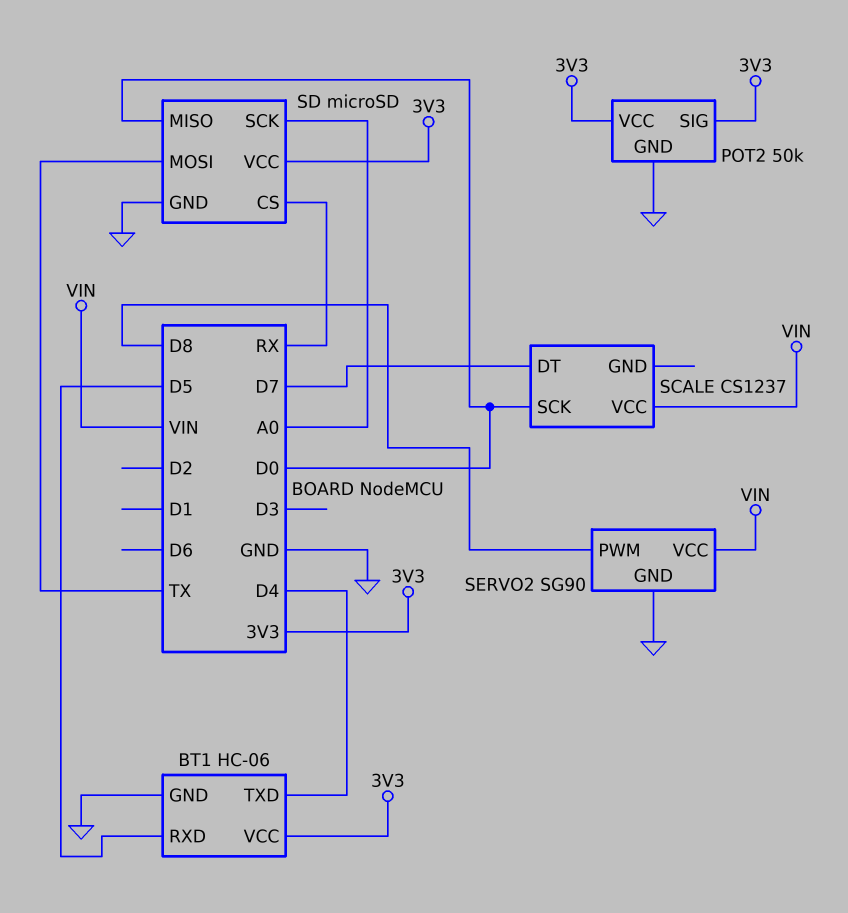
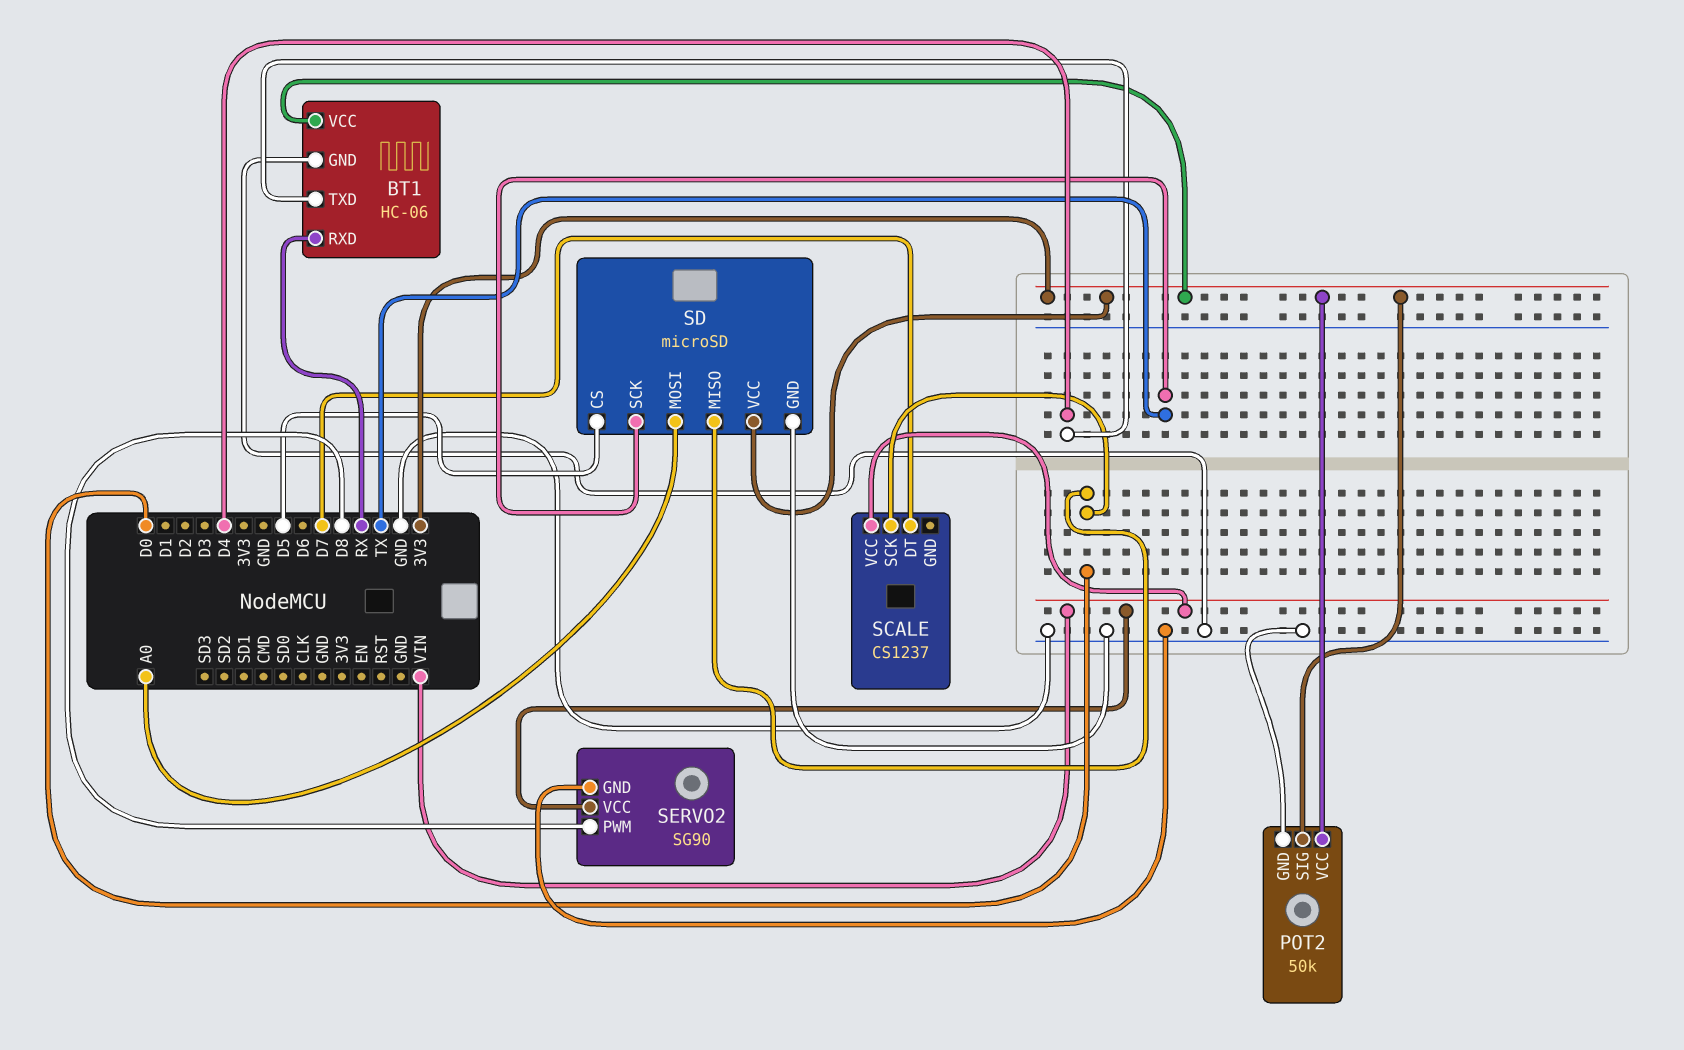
BT1 pin RXD: D5 -> RX
SD pin CS: RX -> D5
SD pin MOSI: TX -> A0
SD pin SCK: A0 -> TX

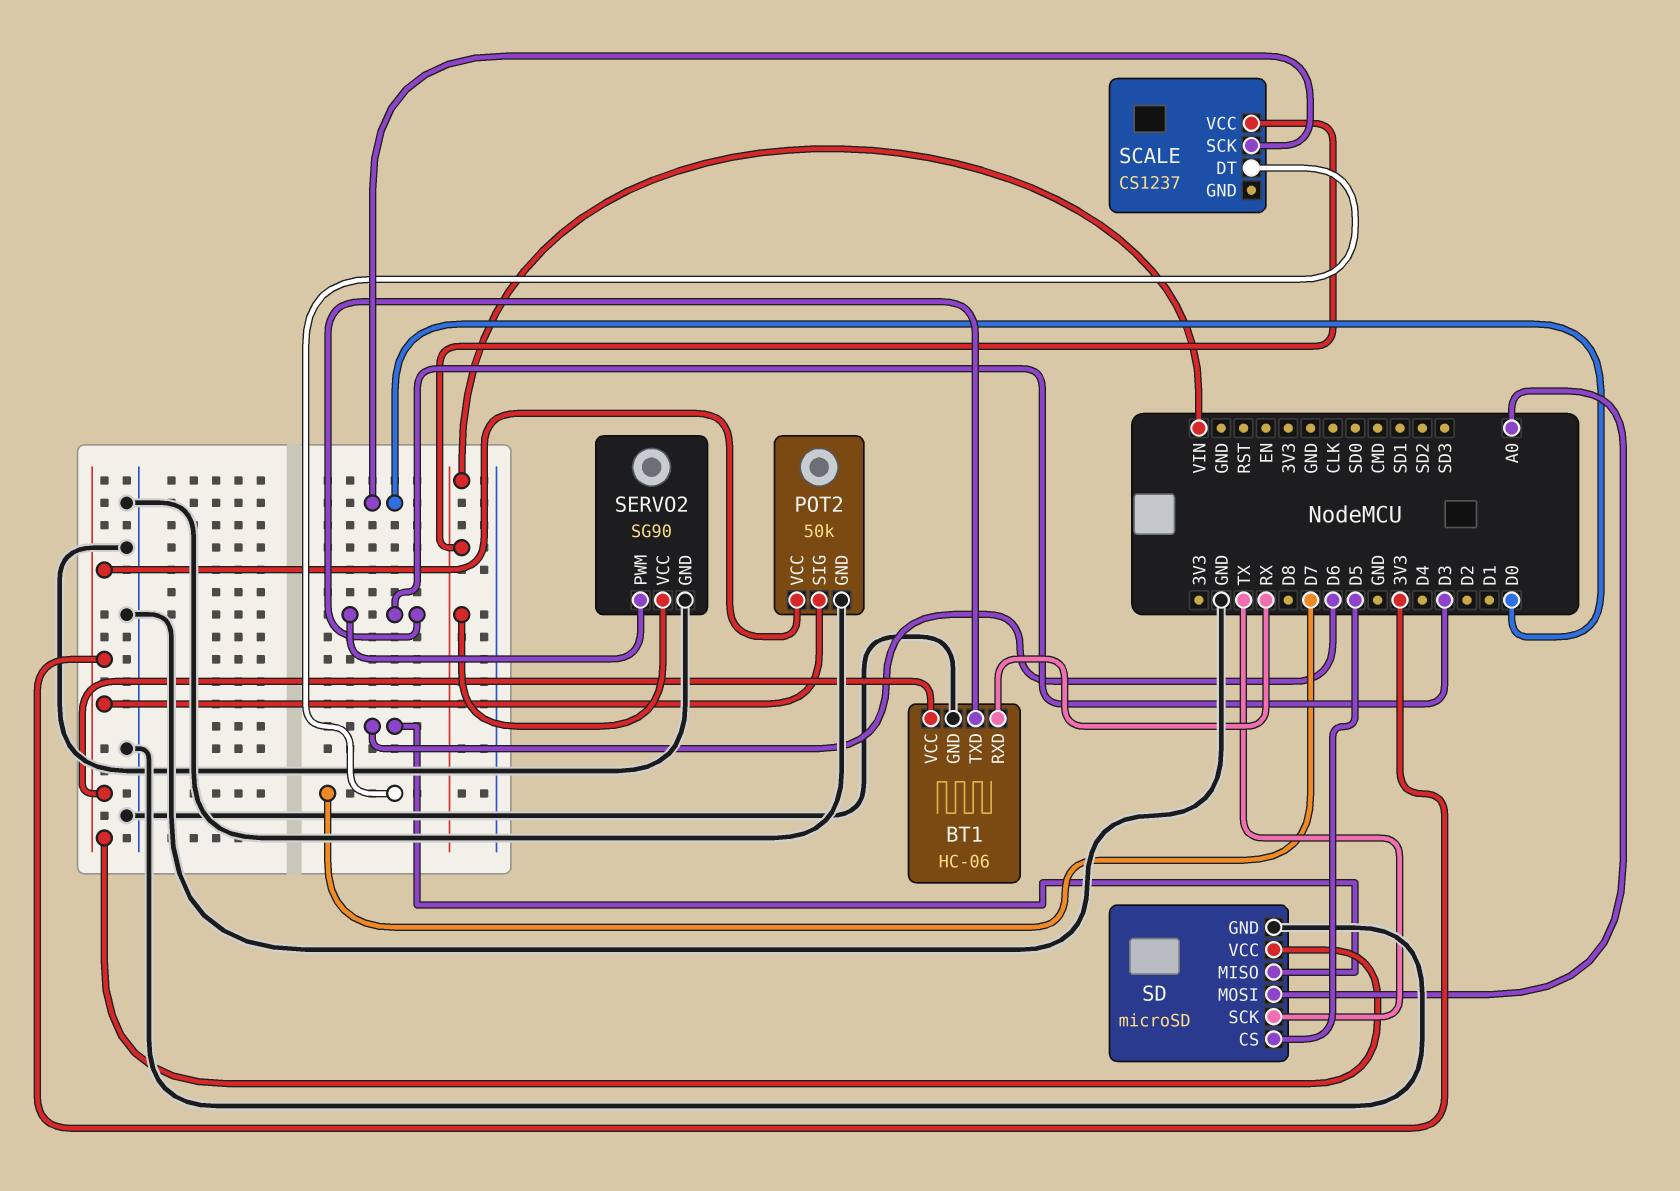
BT1 pin TXD: D4 -> D3
SD pin MISO: D0 -> D6
SERVO2 pin PWM: D8 -> D3

